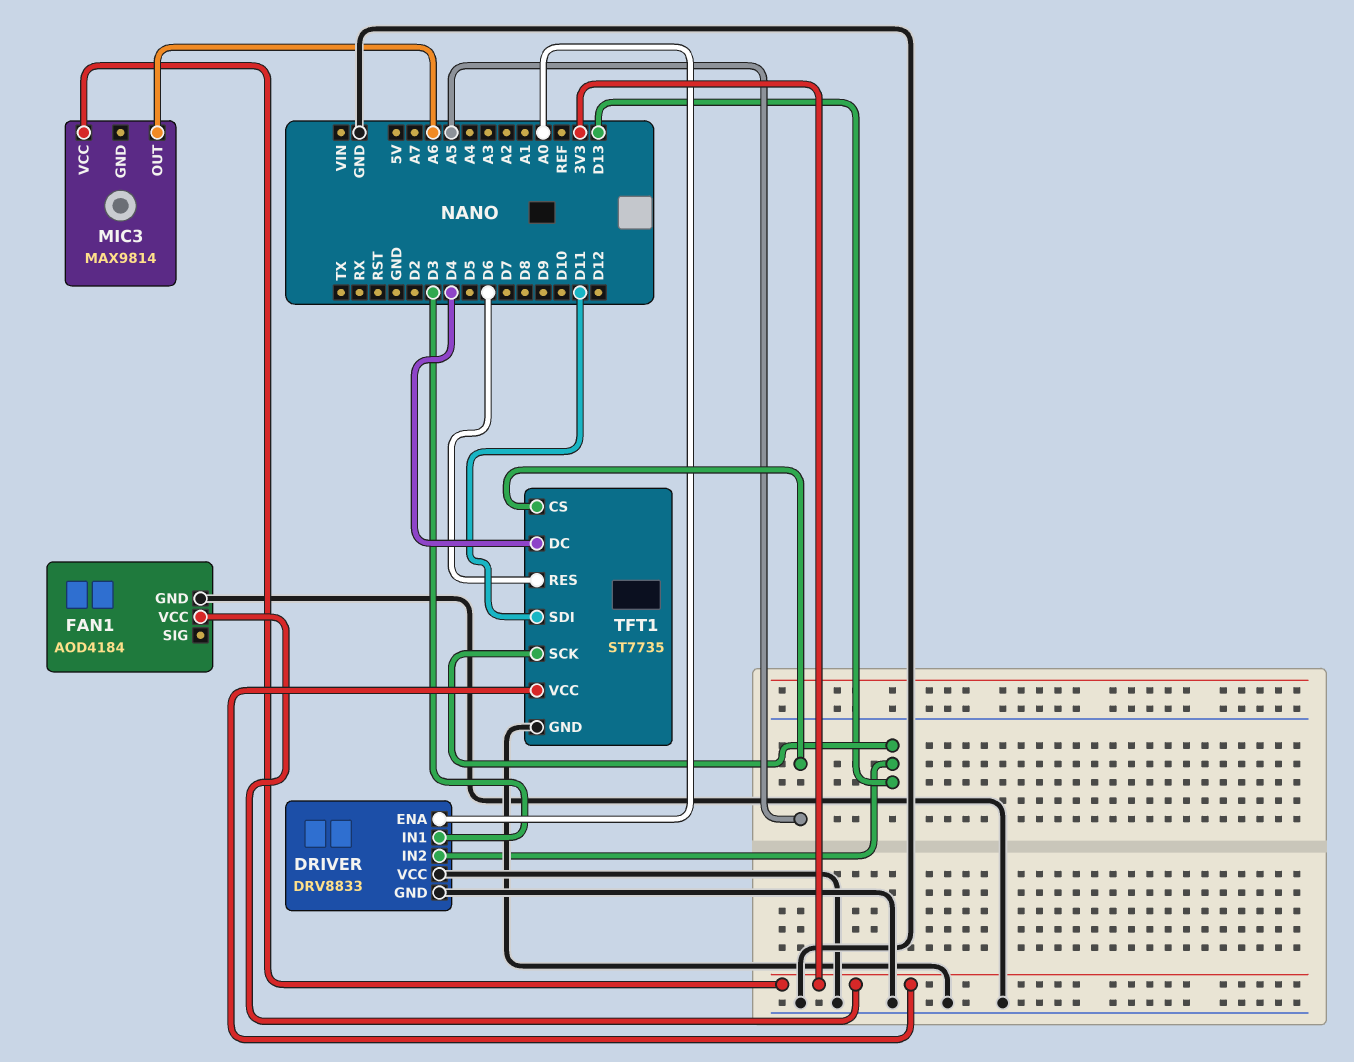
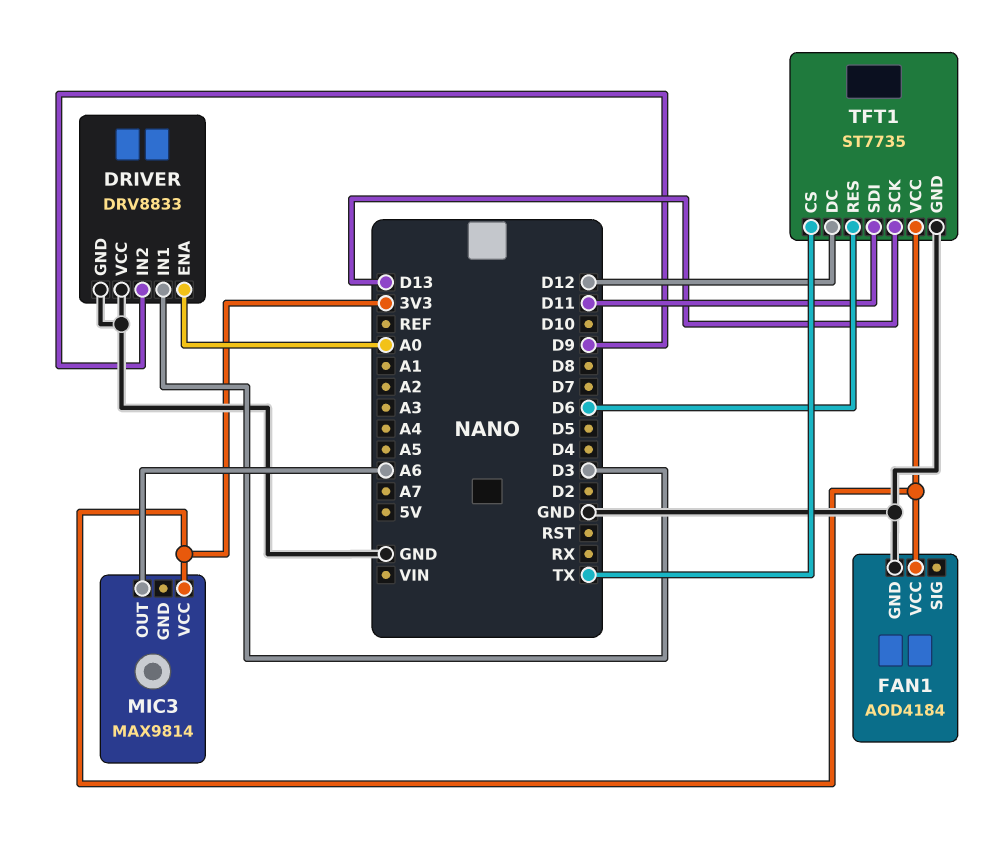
DRIVER pin IN2: D13 -> D9
TFT1 pin CS: A5 -> TX
TFT1 pin DC: D4 -> D12

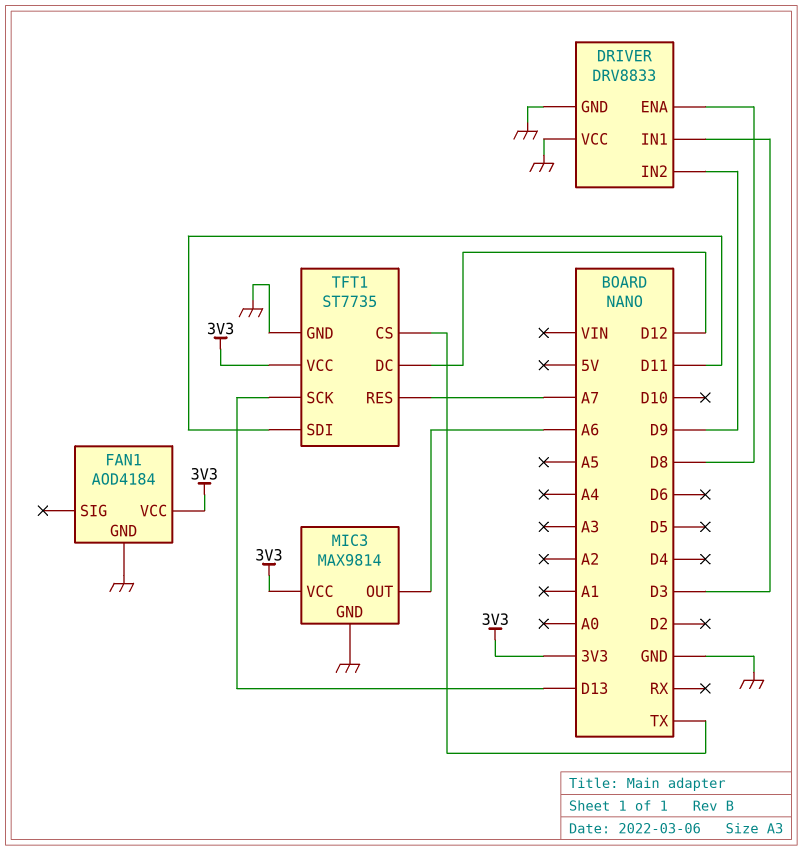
DRIVER pin ENA: A0 -> D8
MIC3 pin GND: none -> GND
TFT1 pin RES: D6 -> A7

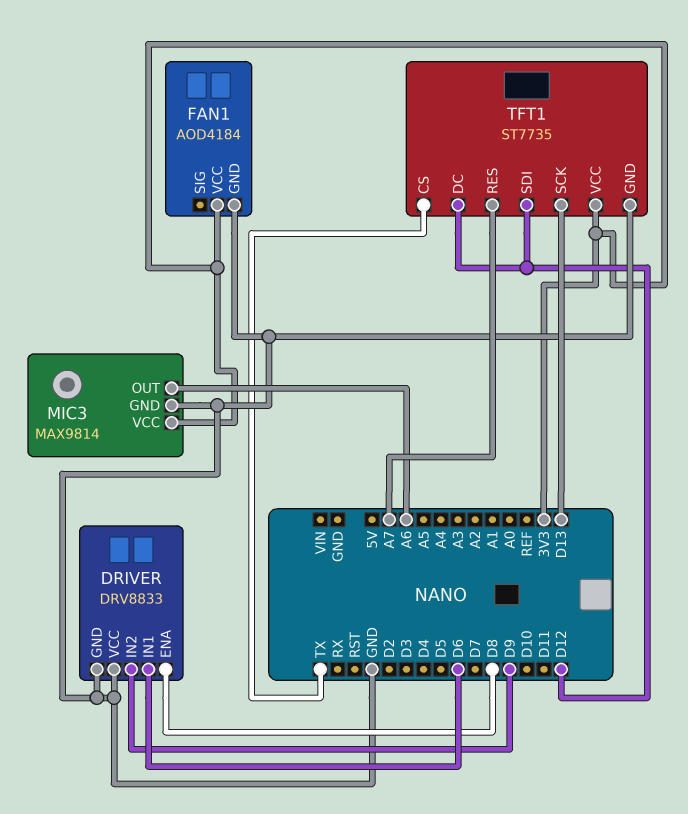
DRIVER pin IN1: D3 -> D6
TFT1 pin SDI: D11 -> D12

